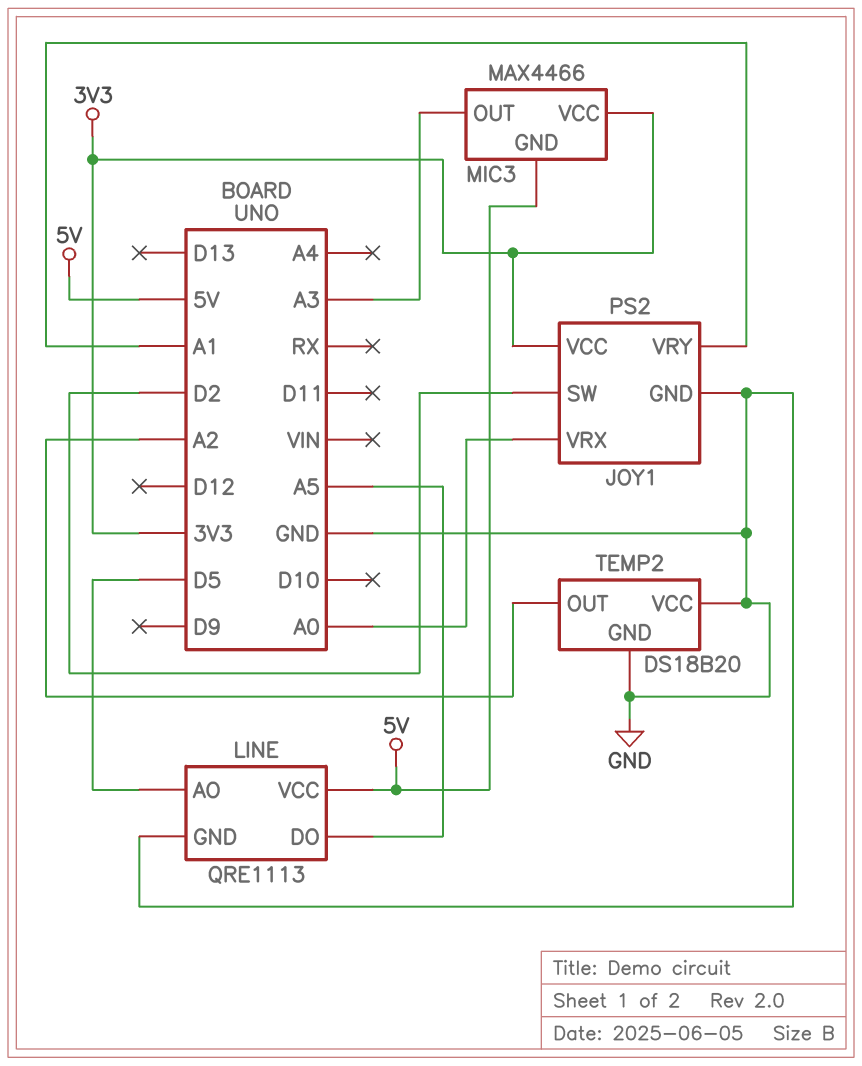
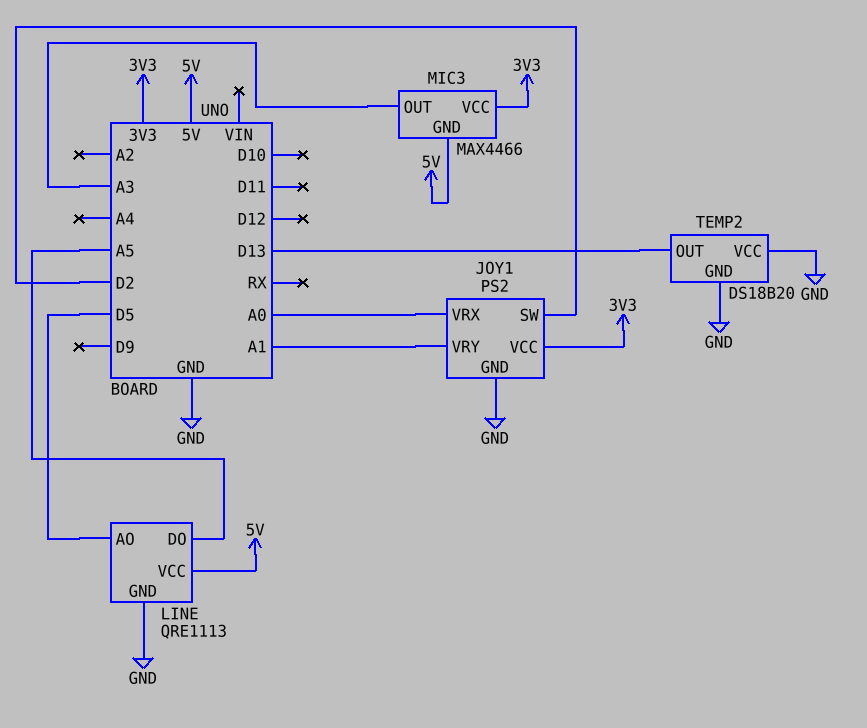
TEMP2 pin OUT: A2 -> D13

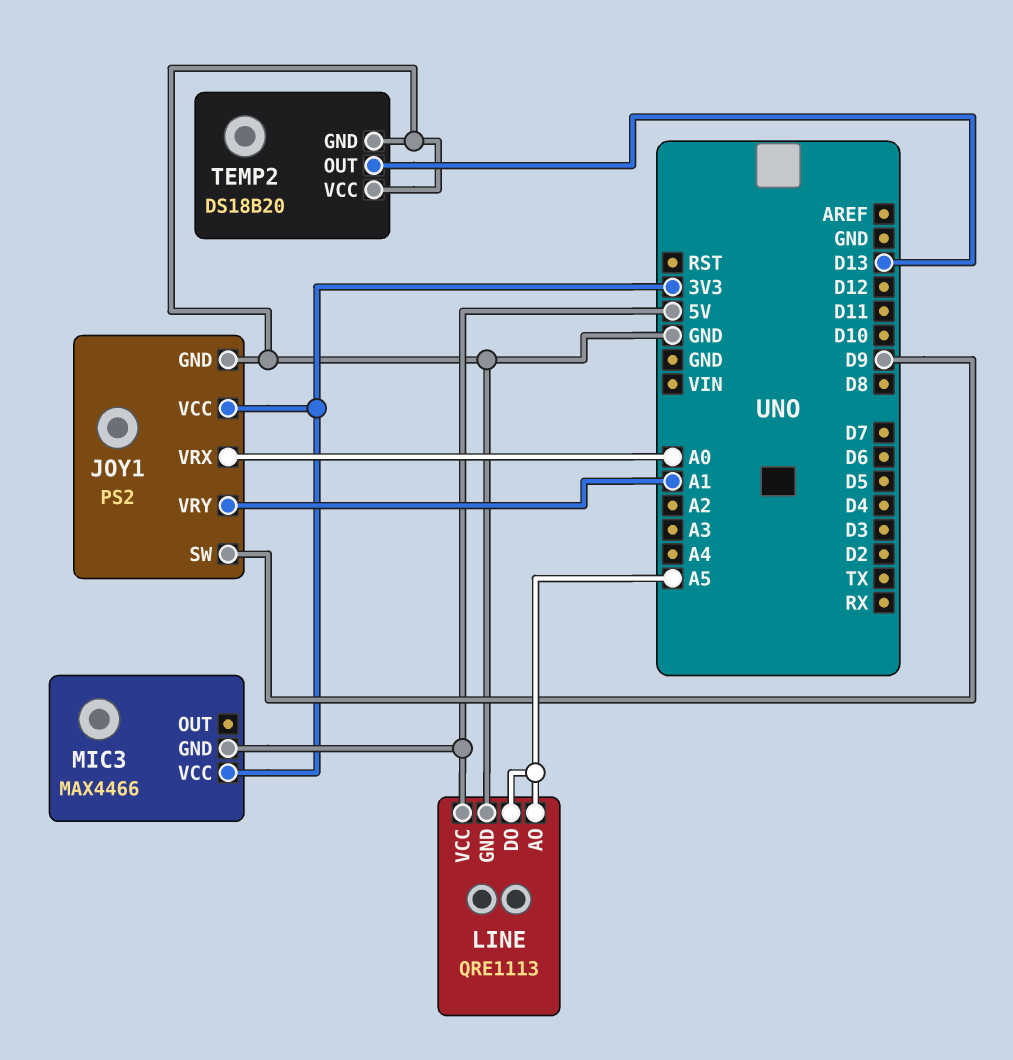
JOY1 pin SW: D2 -> D9
LINE pin AO: D5 -> A5
MIC3 pin OUT: A3 -> none

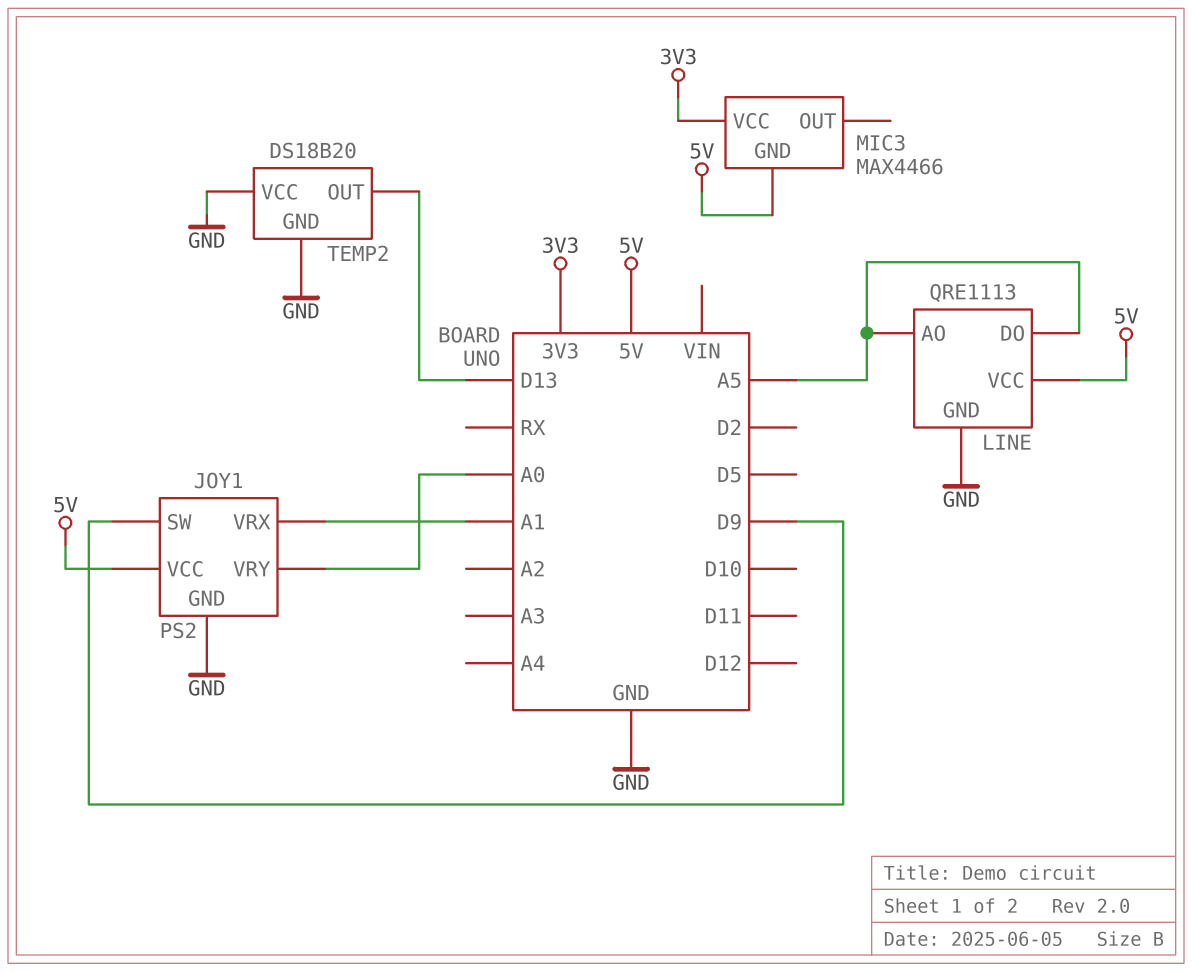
JOY1 pin VCC: 3V3 -> 5V
JOY1 pin VRX: A0 -> A1
JOY1 pin VRY: A1 -> A0

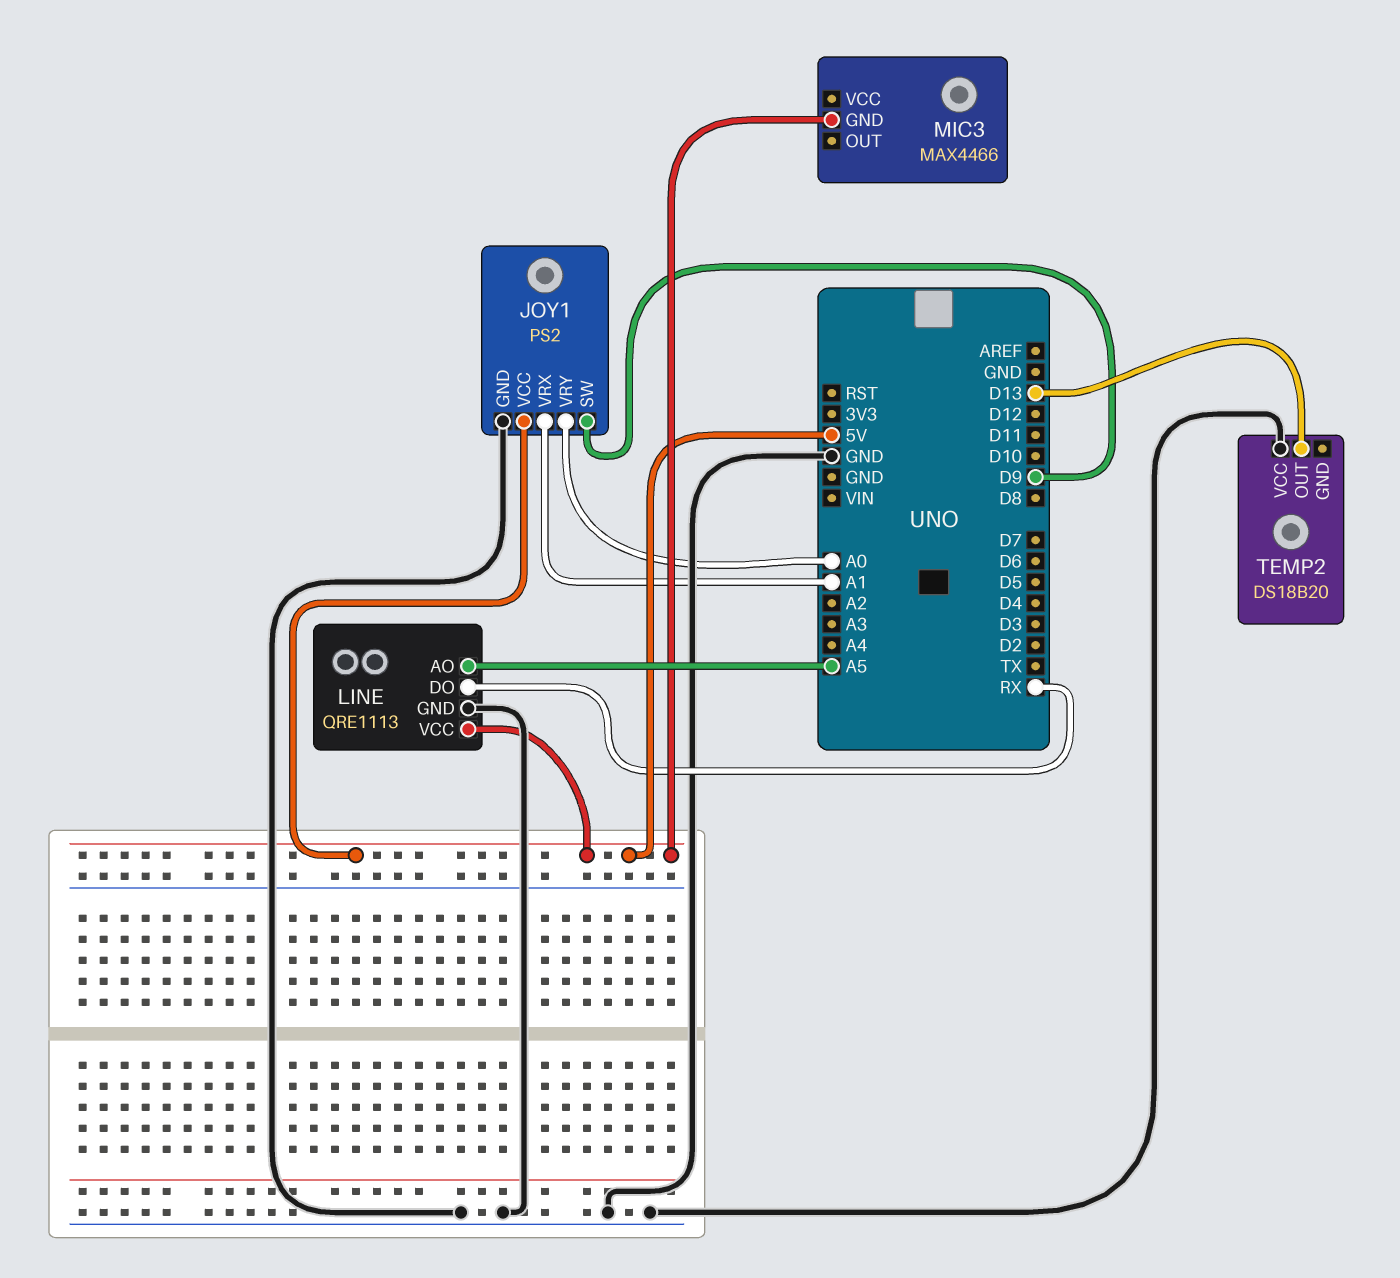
LINE pin DO: A5 -> RX
MIC3 pin VCC: 3V3 -> none
TEMP2 pin GND: GND -> none

